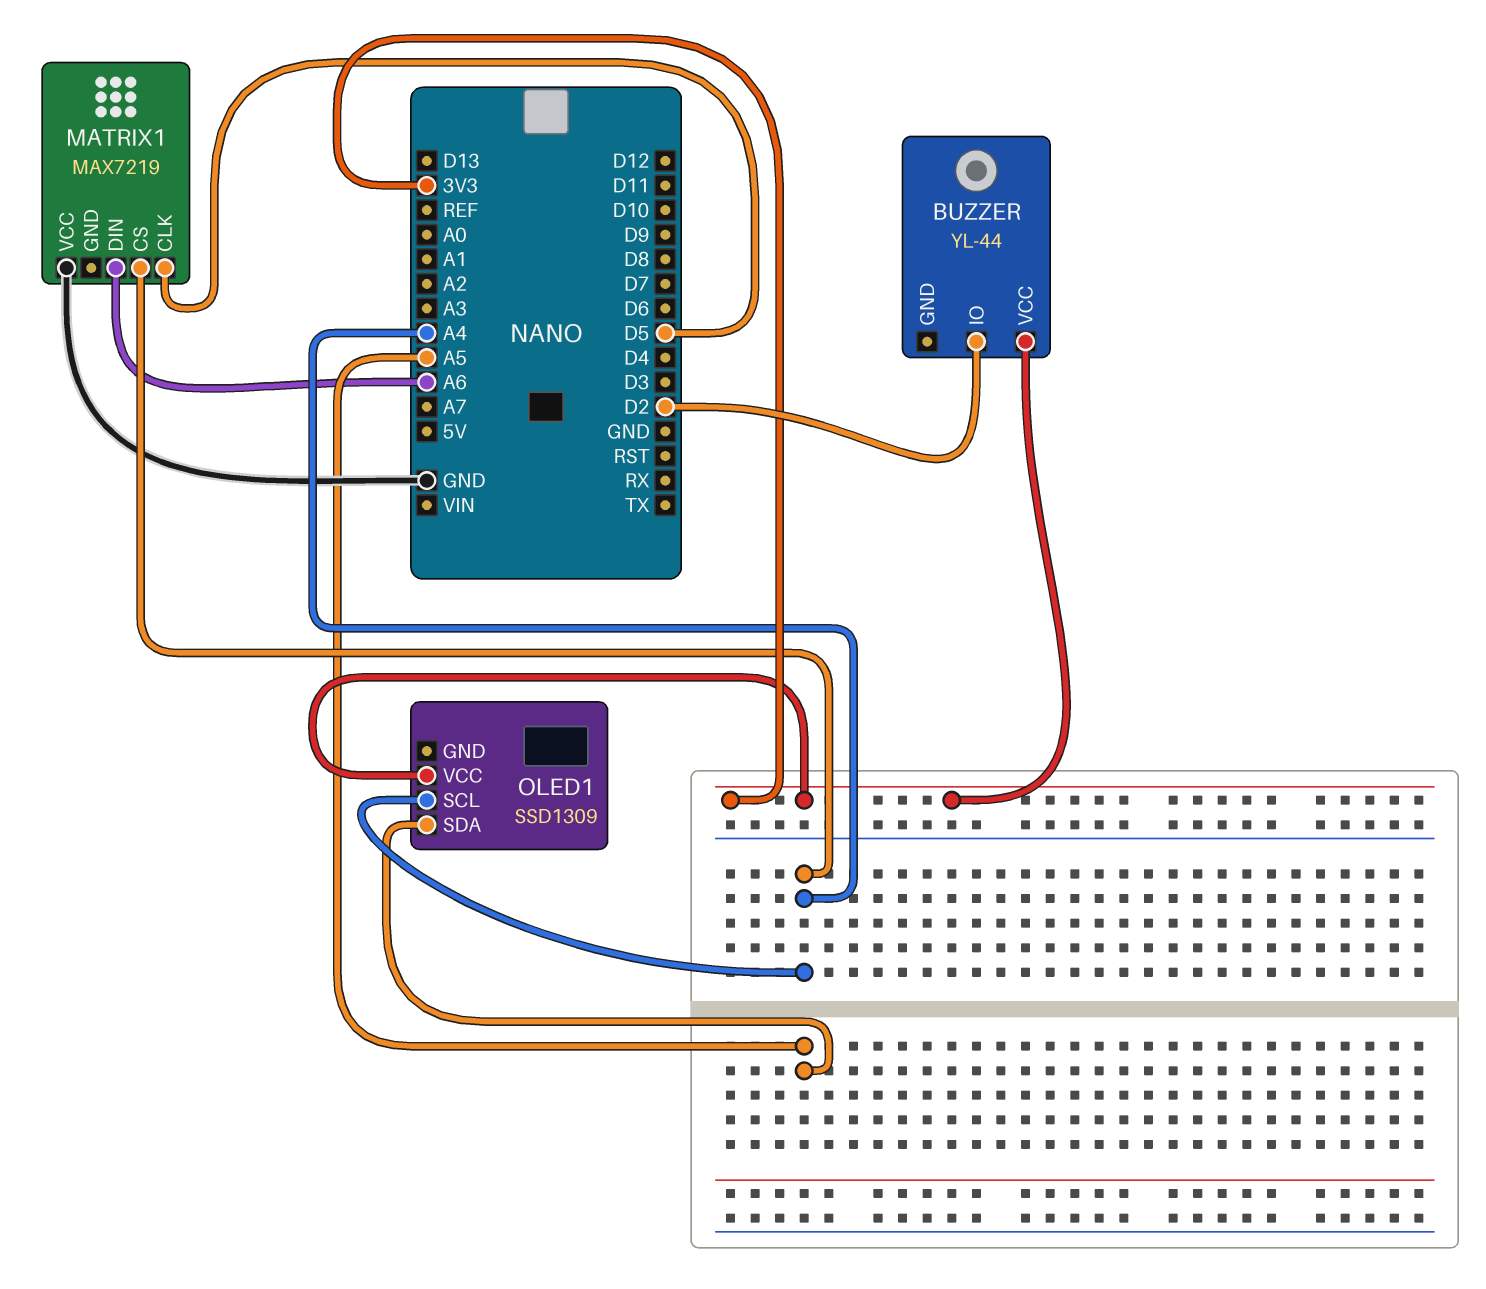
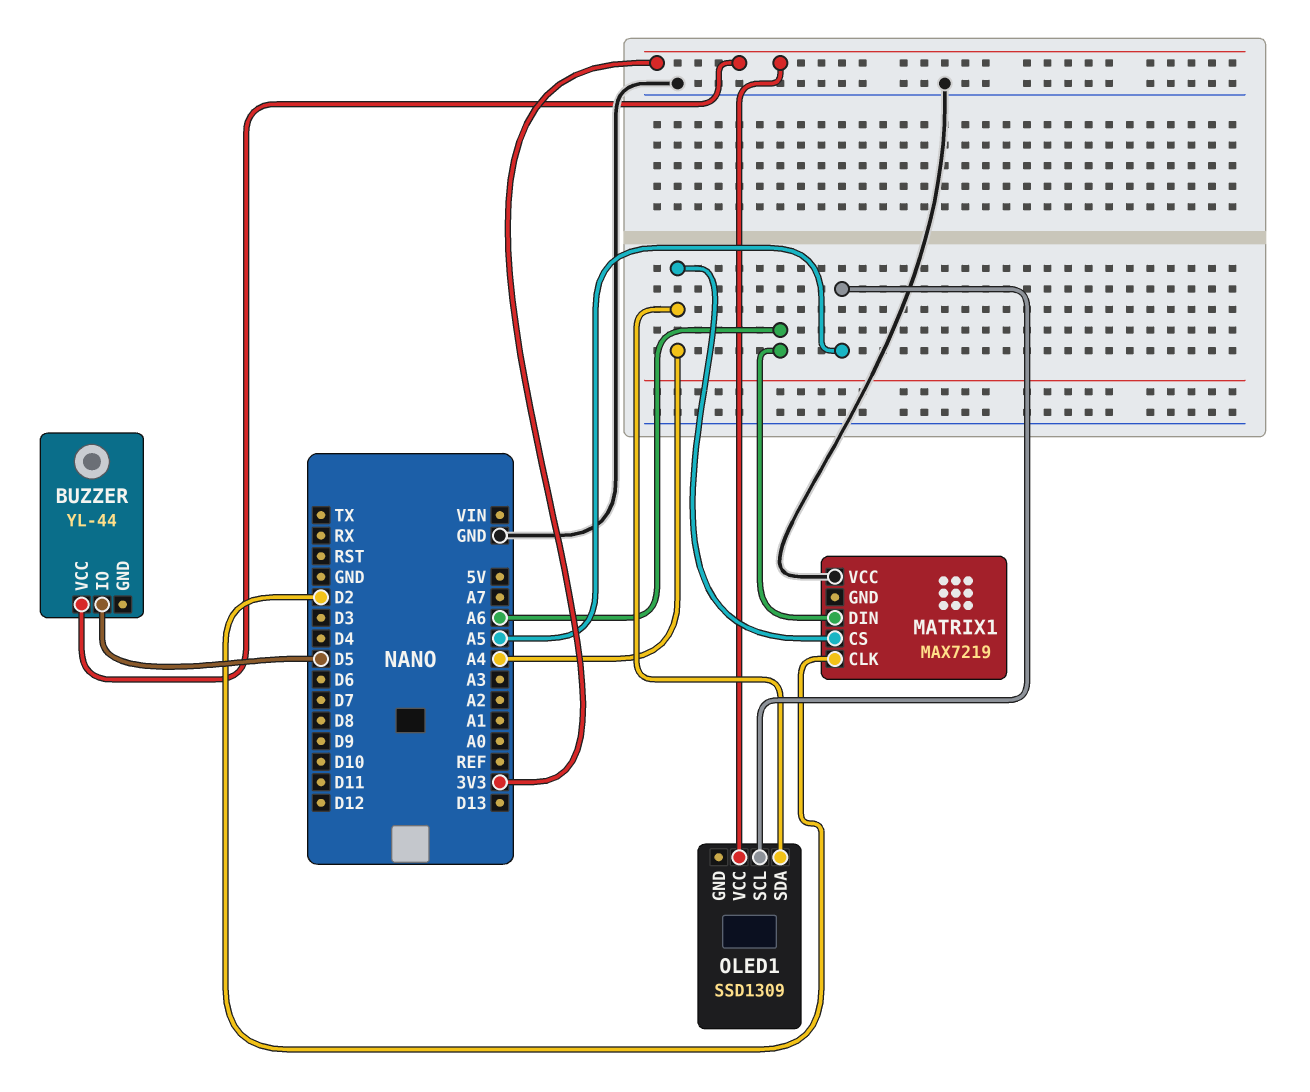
BUZZER pin IO: D2 -> D5
MATRIX1 pin CLK: D5 -> D2
OLED1 pin SCL: A4 -> A5
OLED1 pin SDA: A5 -> A4

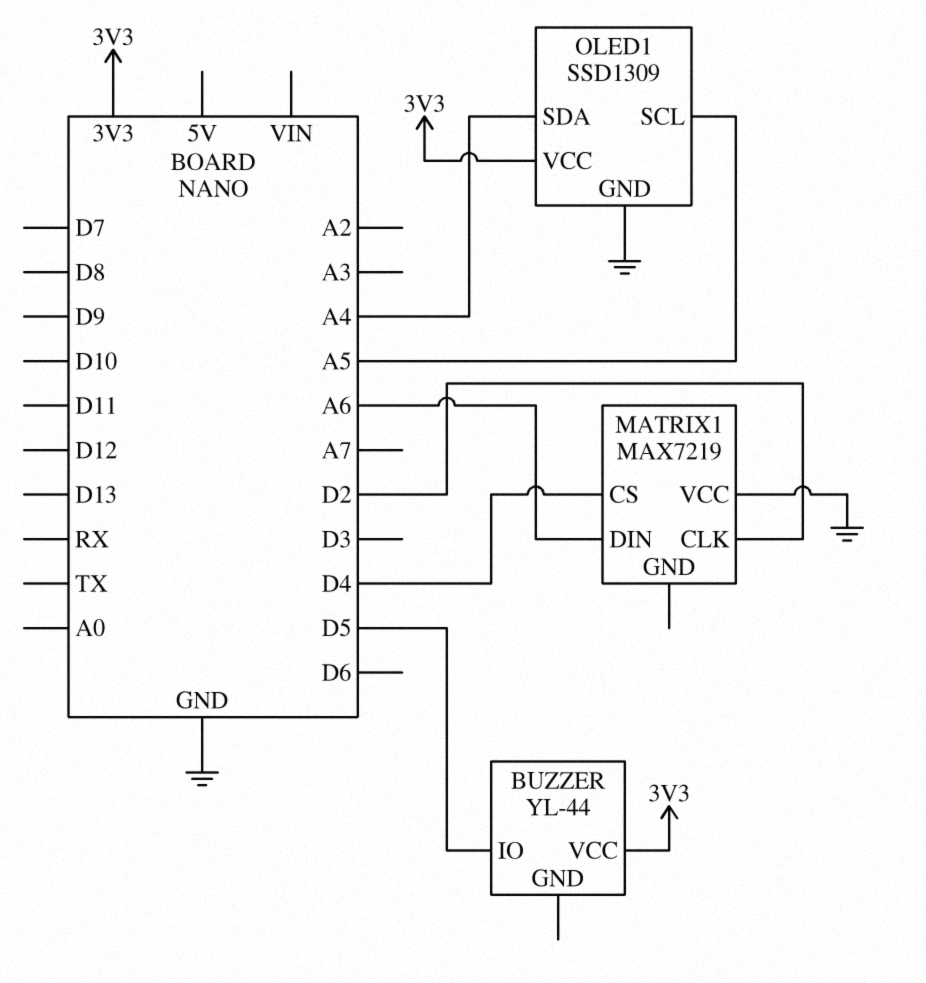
MATRIX1 pin CS: A4 -> D4
OLED1 pin GND: none -> GND

